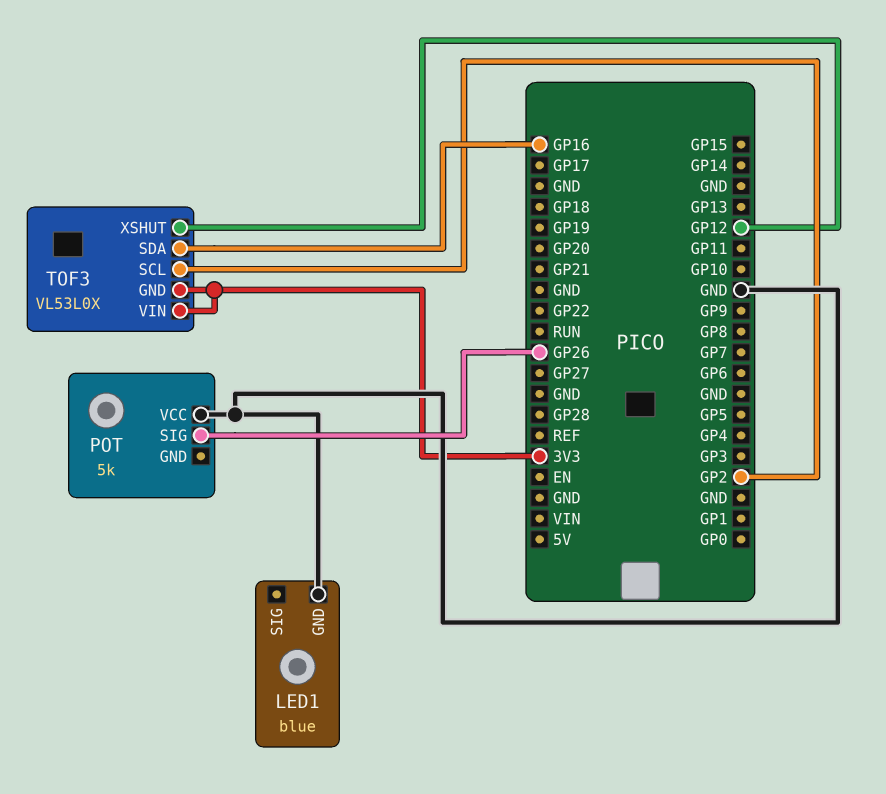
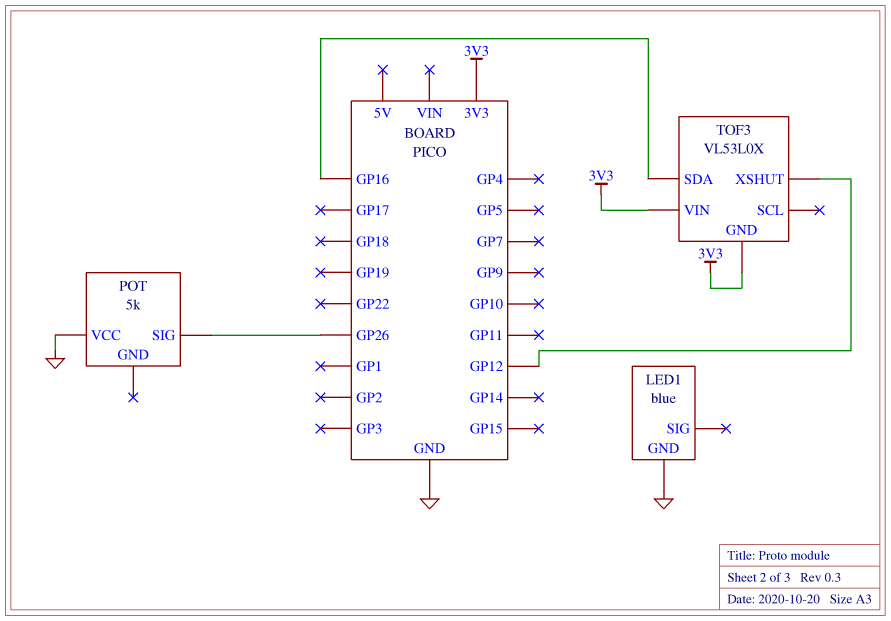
TOF3 pin SCL: GP2 -> none

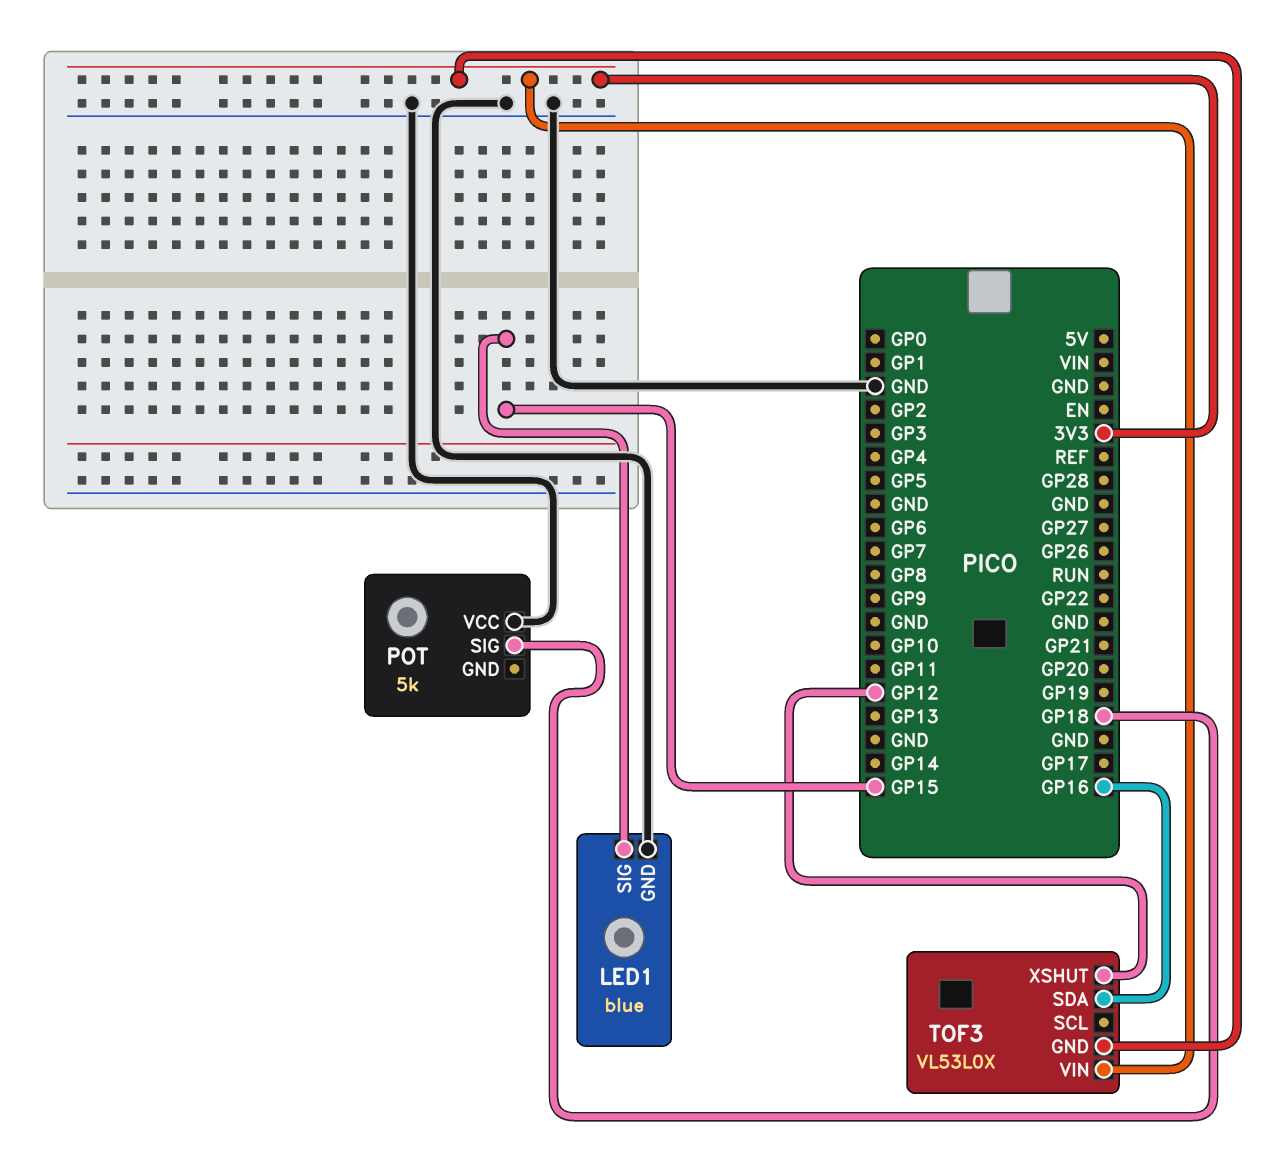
LED1 pin SIG: none -> GP15
POT pin SIG: GP26 -> GP18

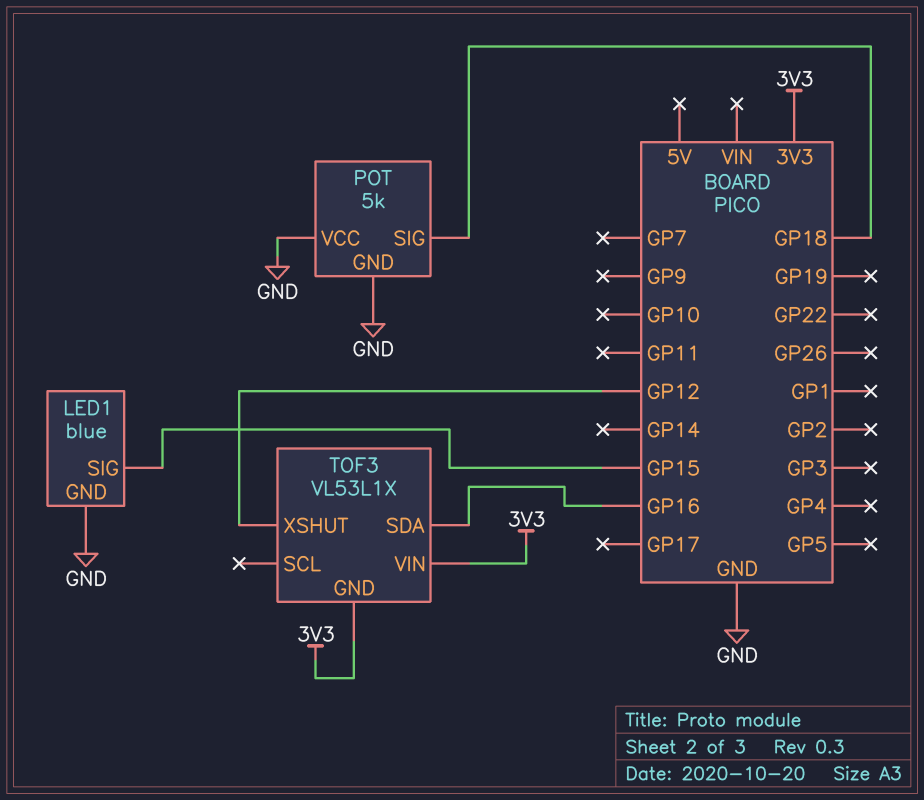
POT pin GND: none -> GND
TOF3: VL53L0X -> VL53L1X

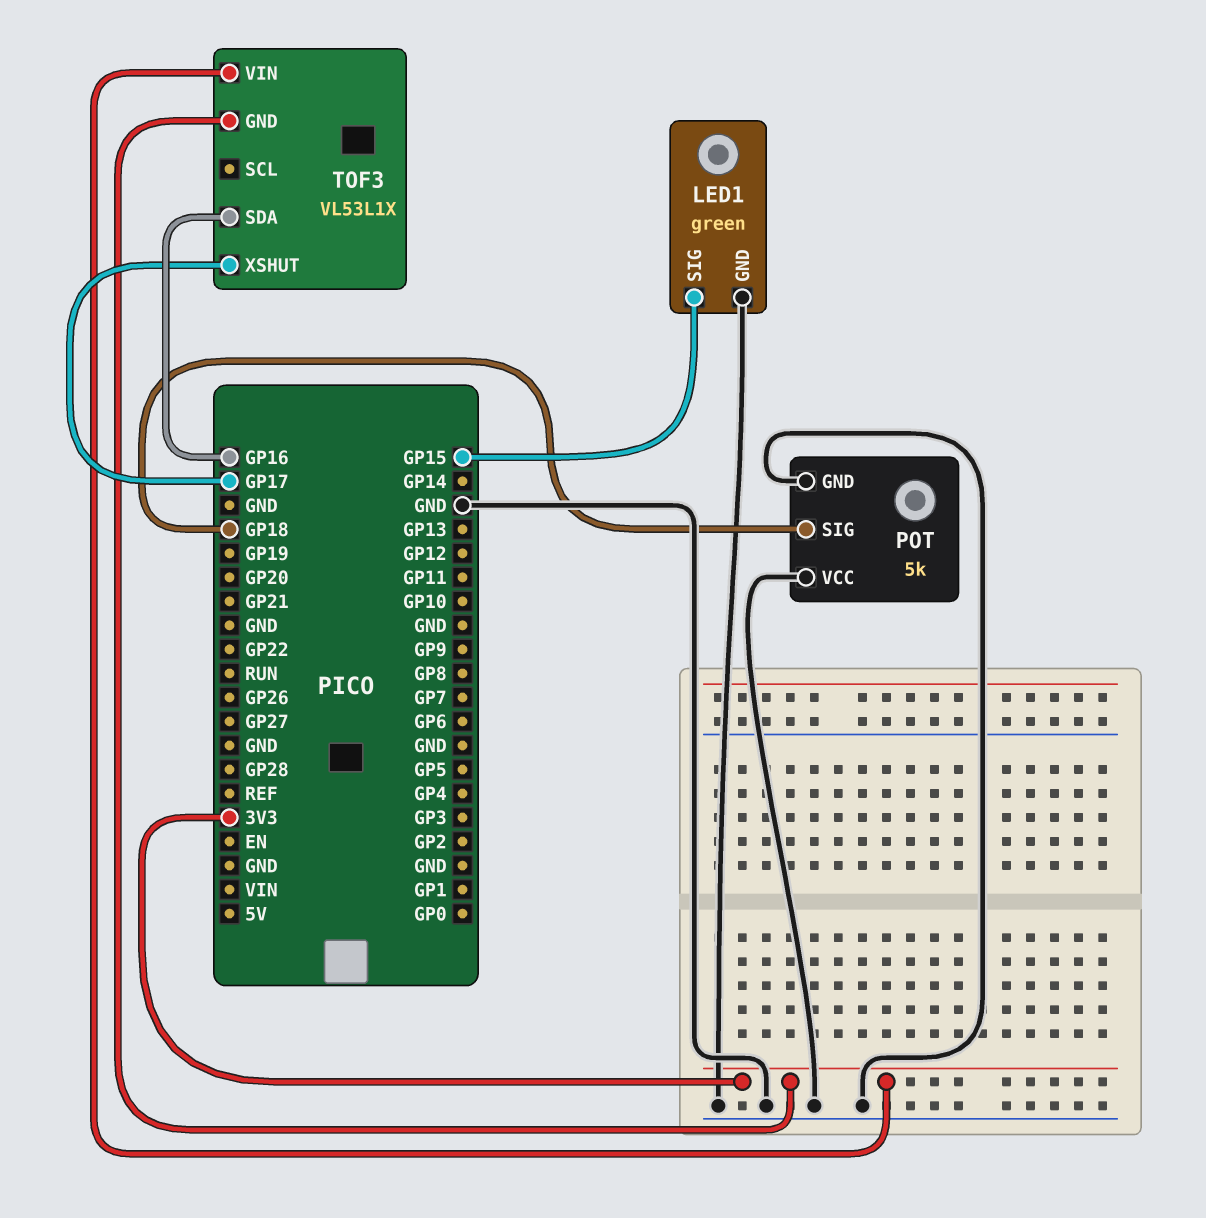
LED1: blue -> green
TOF3 pin XSHUT: GP12 -> GP17

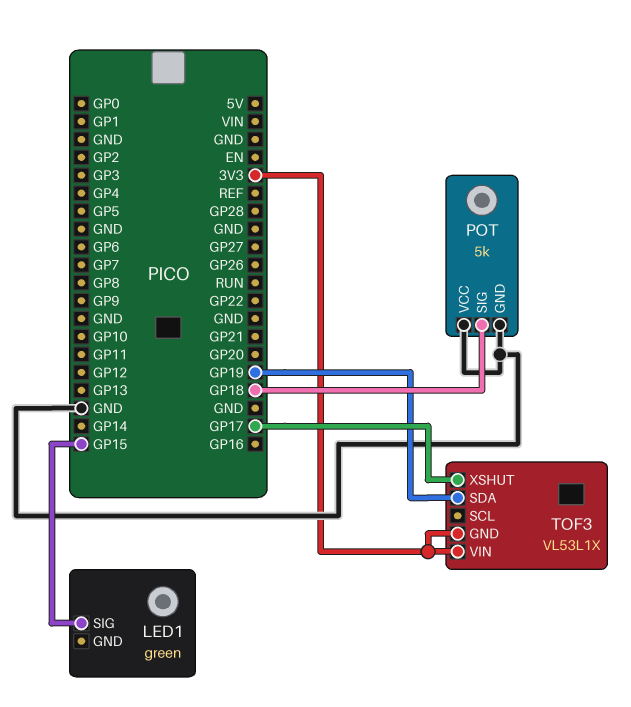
LED1 pin GND: GND -> none
TOF3 pin SDA: GP16 -> GP19

